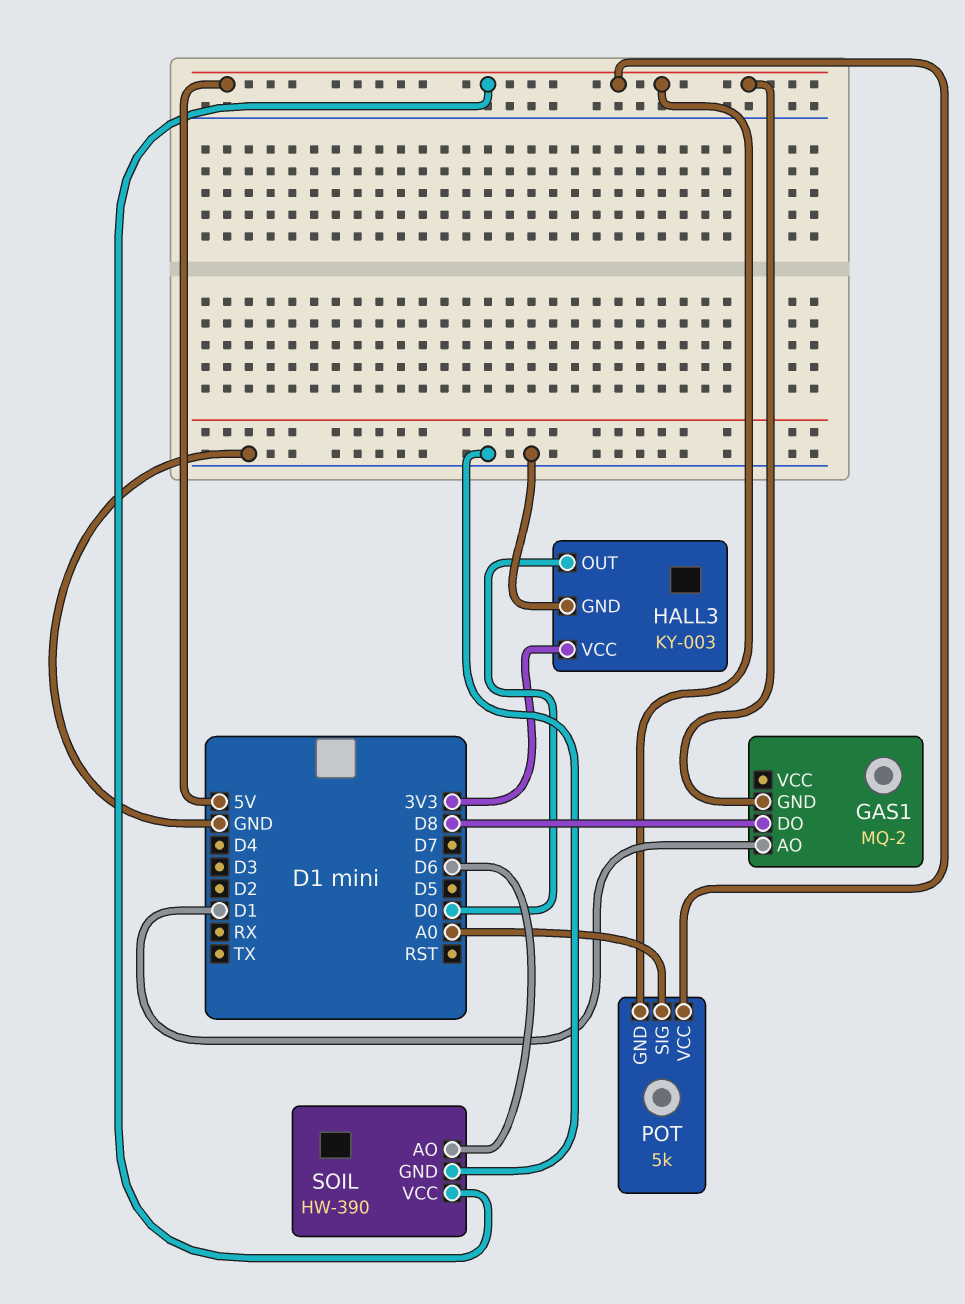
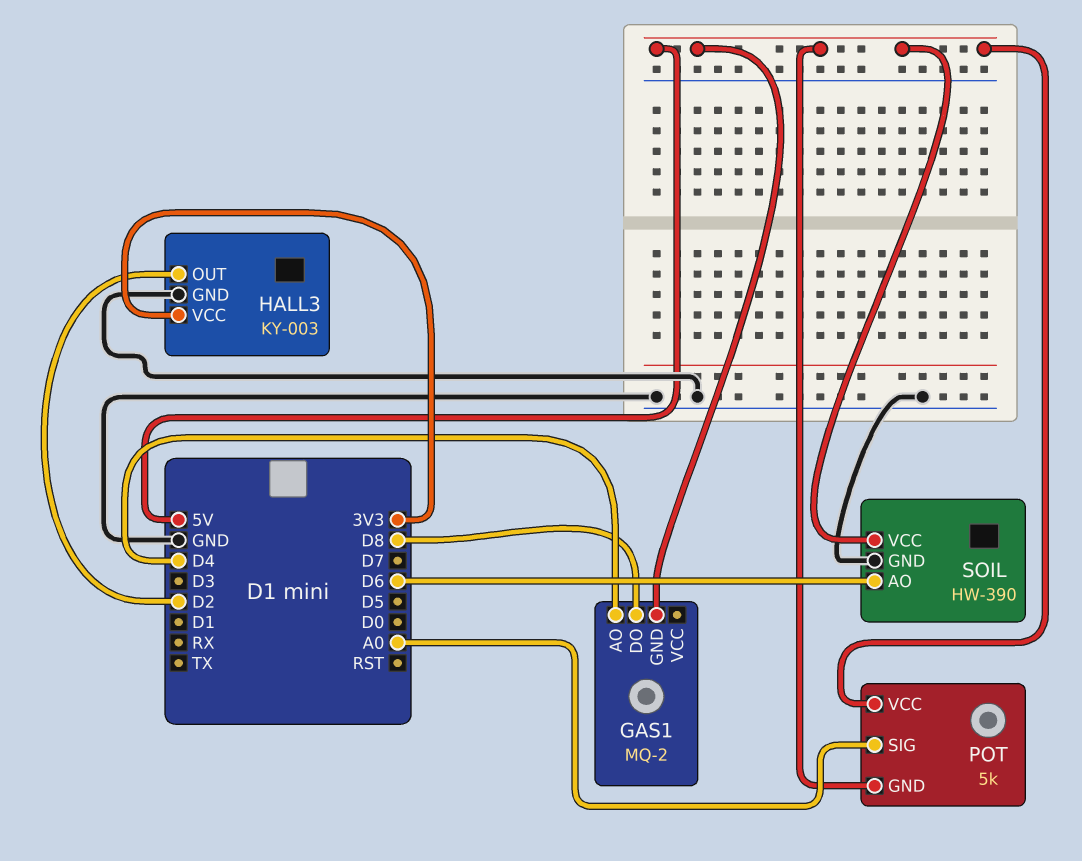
GAS1 pin AO: D1 -> D4
HALL3 pin OUT: D0 -> D2

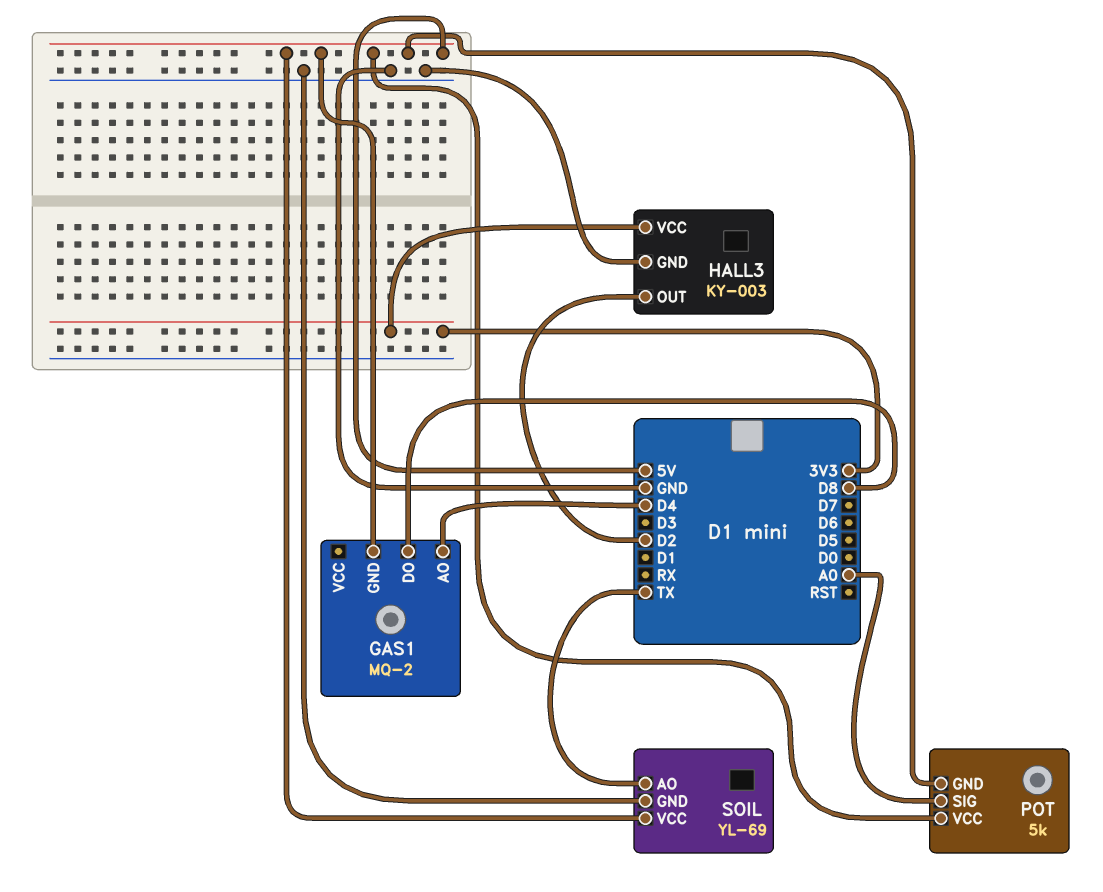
SOIL: HW-390 -> YL-69
SOIL pin AO: D6 -> TX

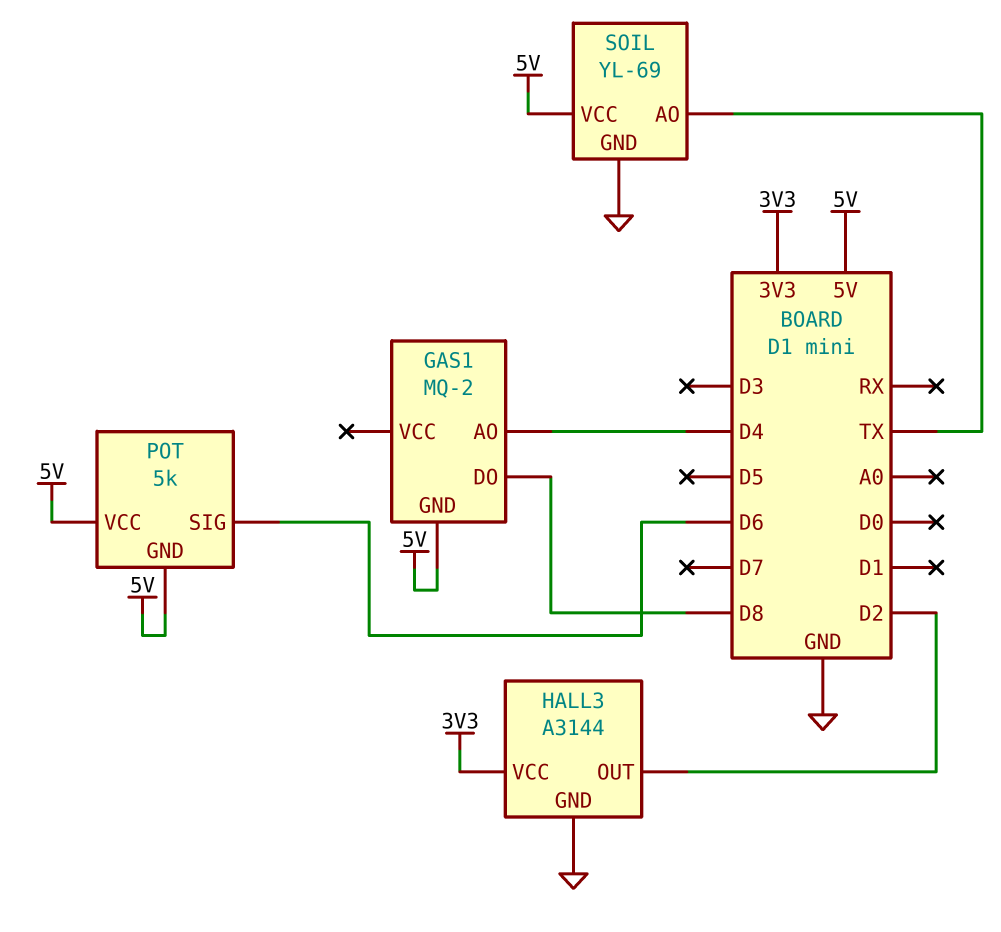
HALL3: KY-003 -> A3144
POT pin SIG: A0 -> D6

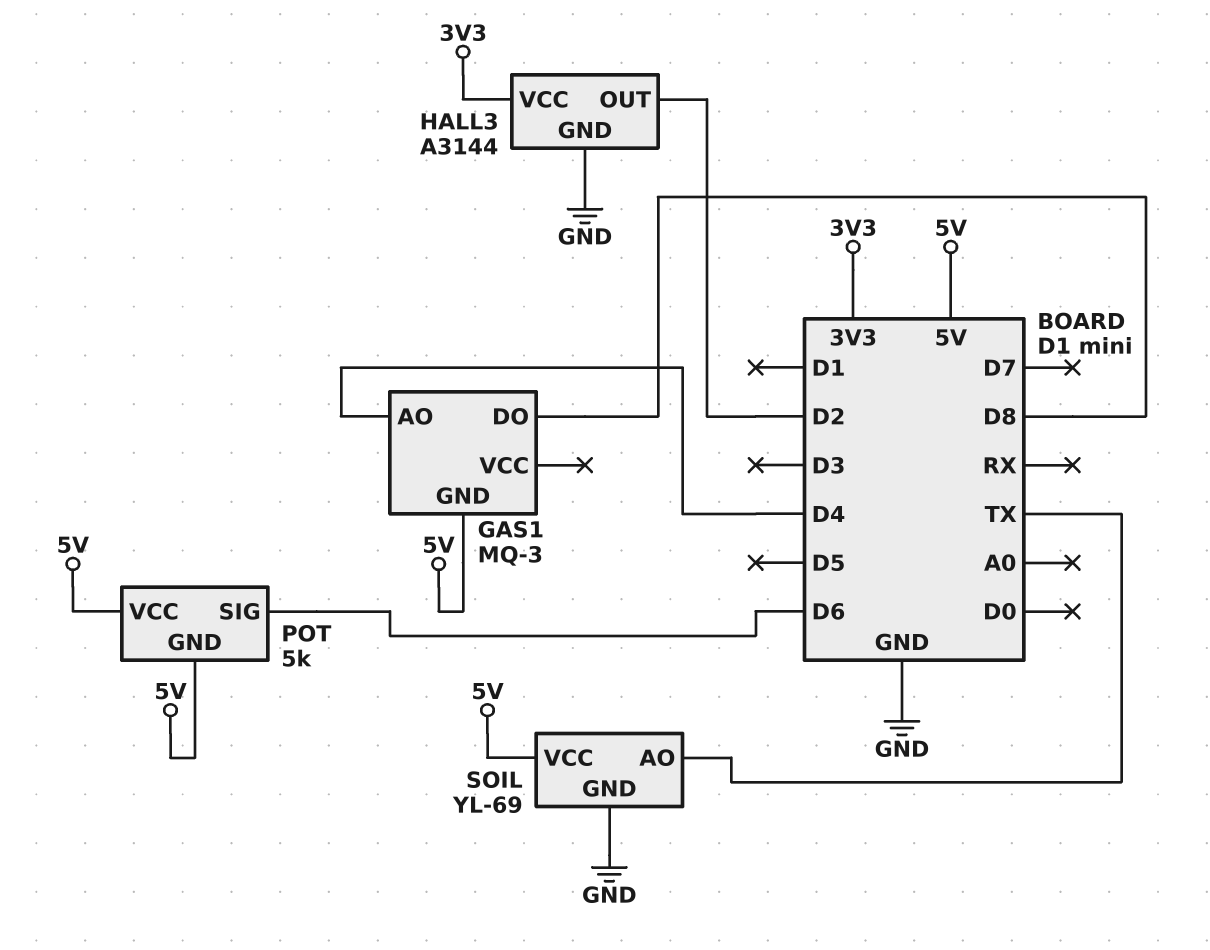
GAS1: MQ-2 -> MQ-3

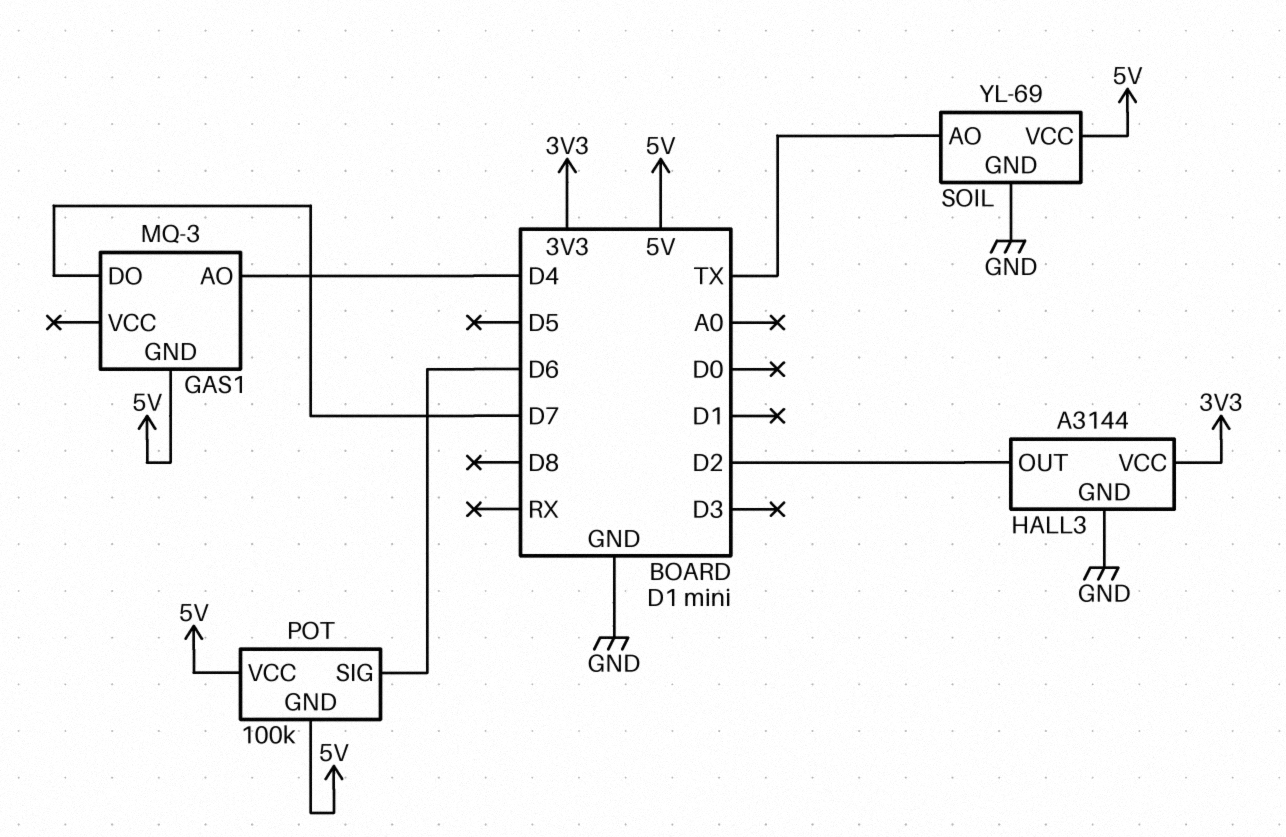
GAS1 pin DO: D8 -> D7
POT: 5k -> 100k

